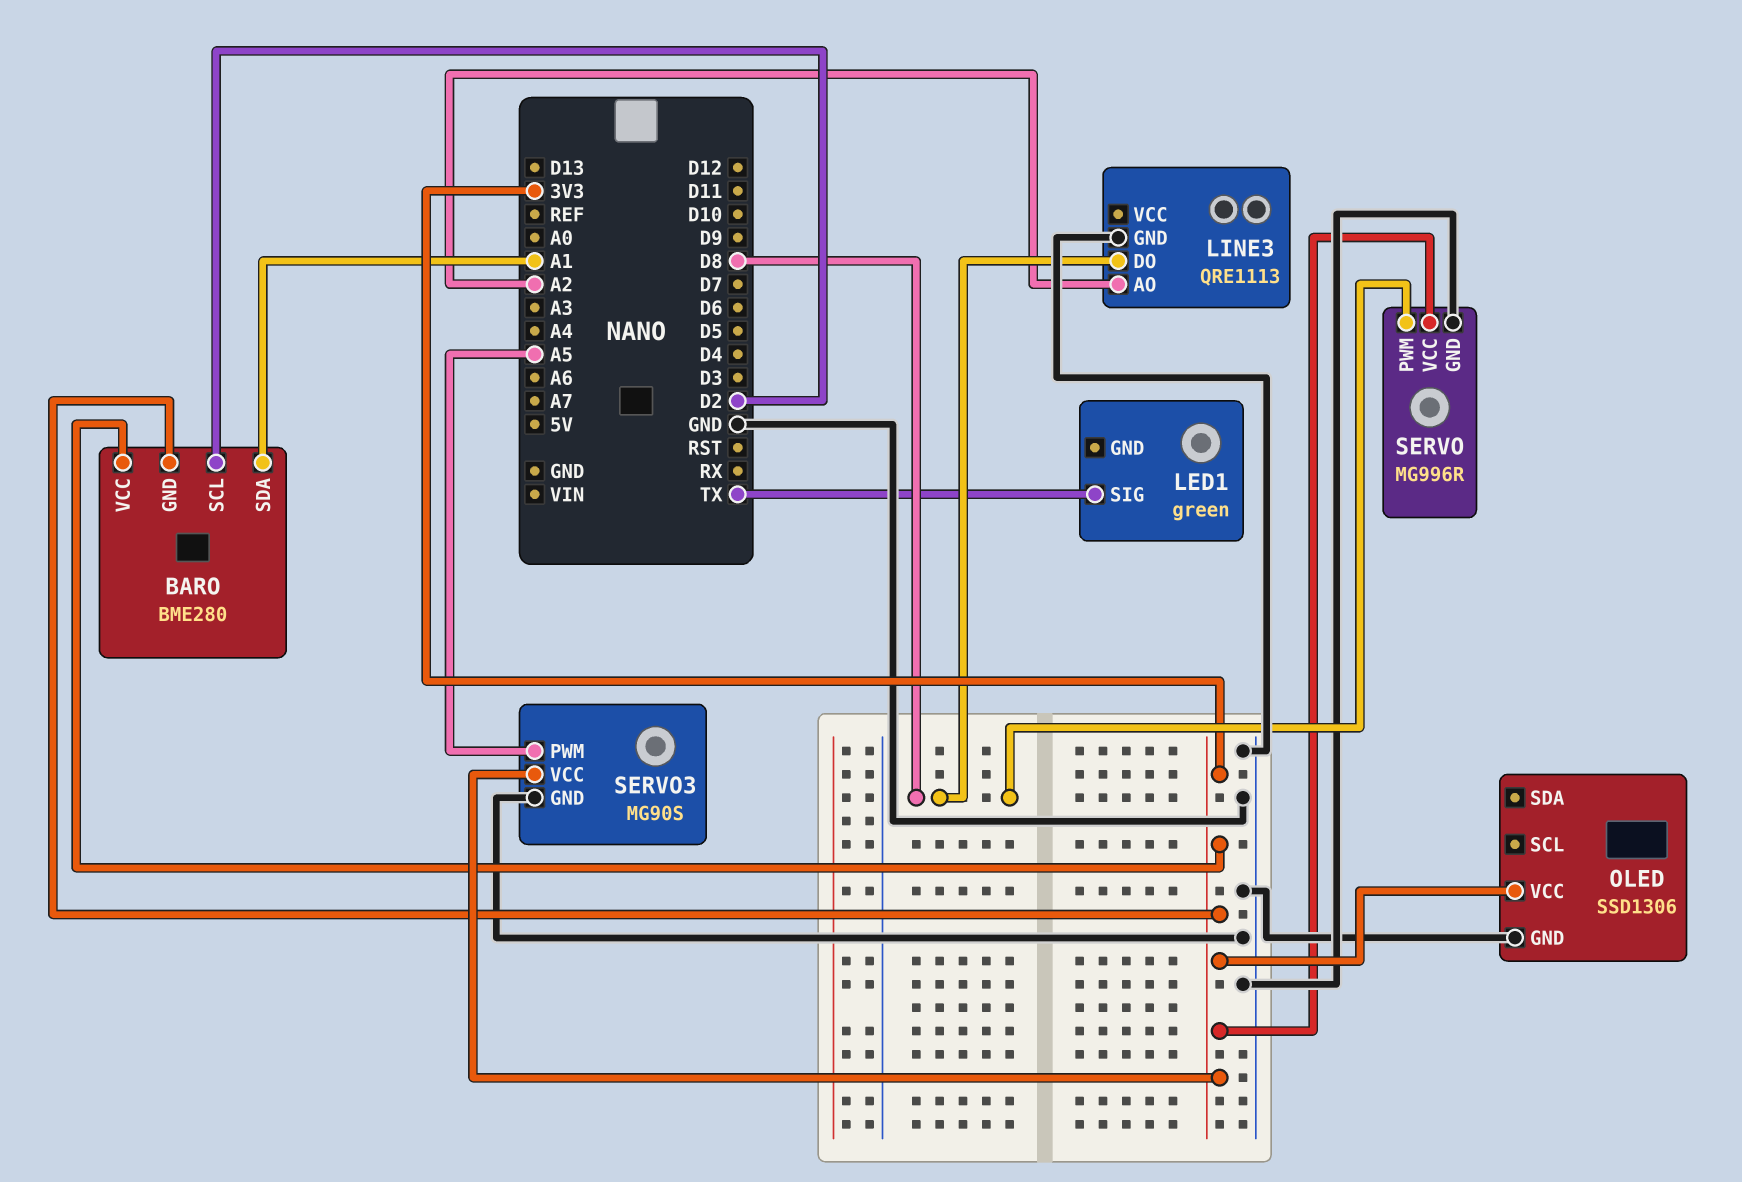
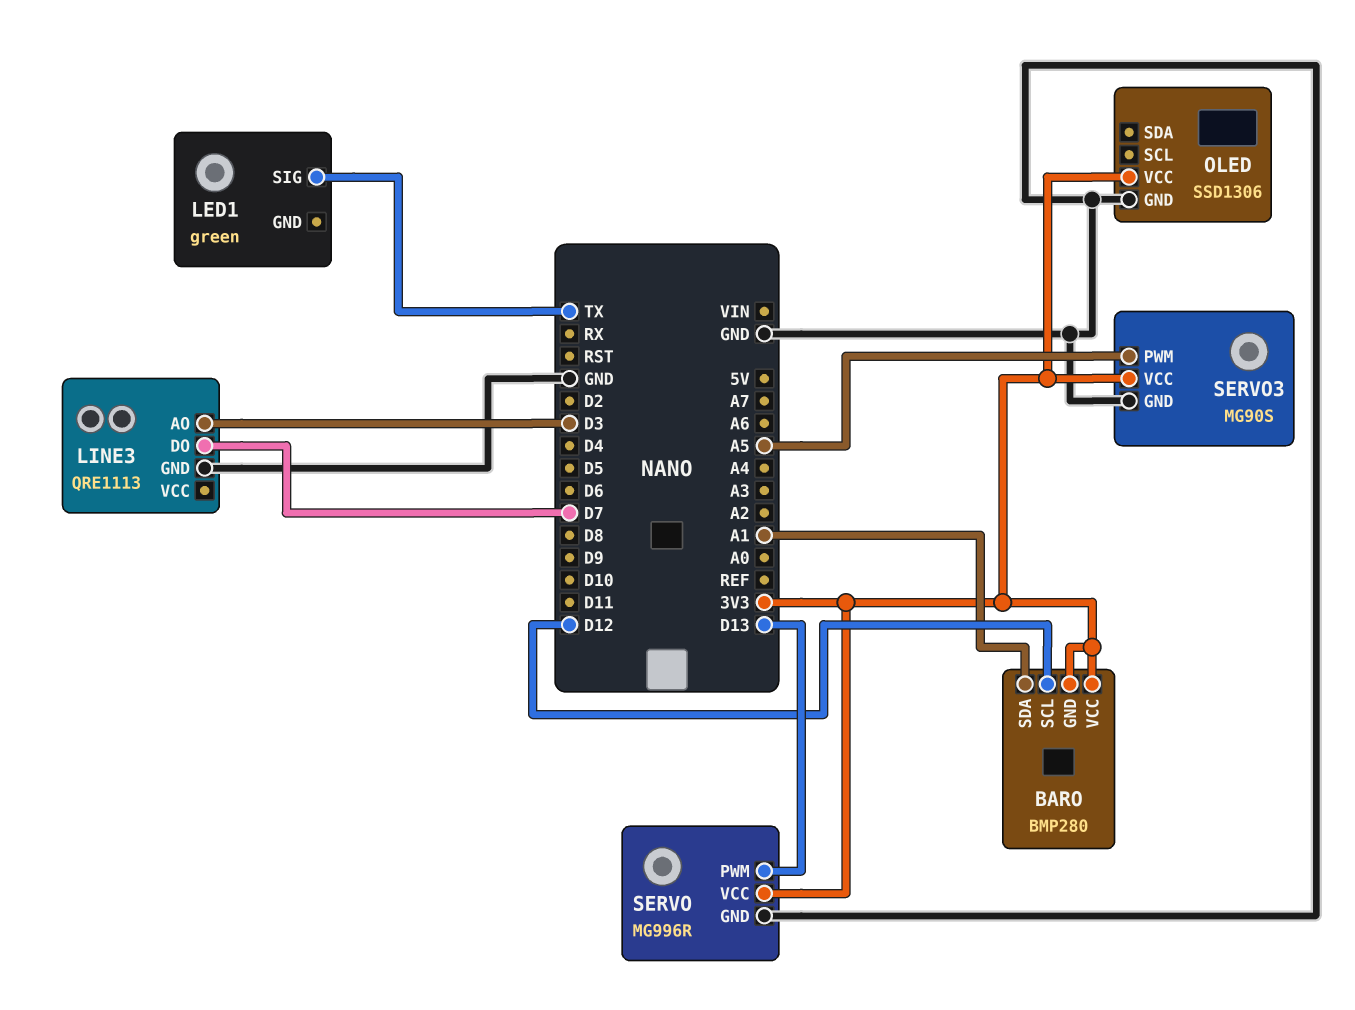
BARO: BME280 -> BMP280
BARO pin SCL: D2 -> D12
LINE3 pin AO: A2 -> D3
LINE3 pin DO: D8 -> D7
SERVO pin PWM: D8 -> D13

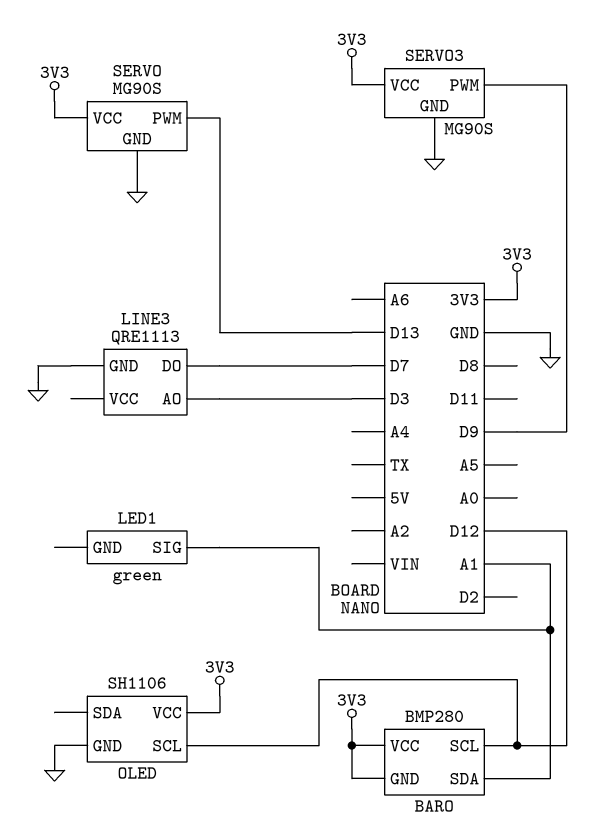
LED1 pin SIG: TX -> A1
OLED: SSD1306 -> SH1106
OLED pin SCL: none -> D12
SERVO: MG996R -> MG90S
SERVO3 pin PWM: A5 -> D9

